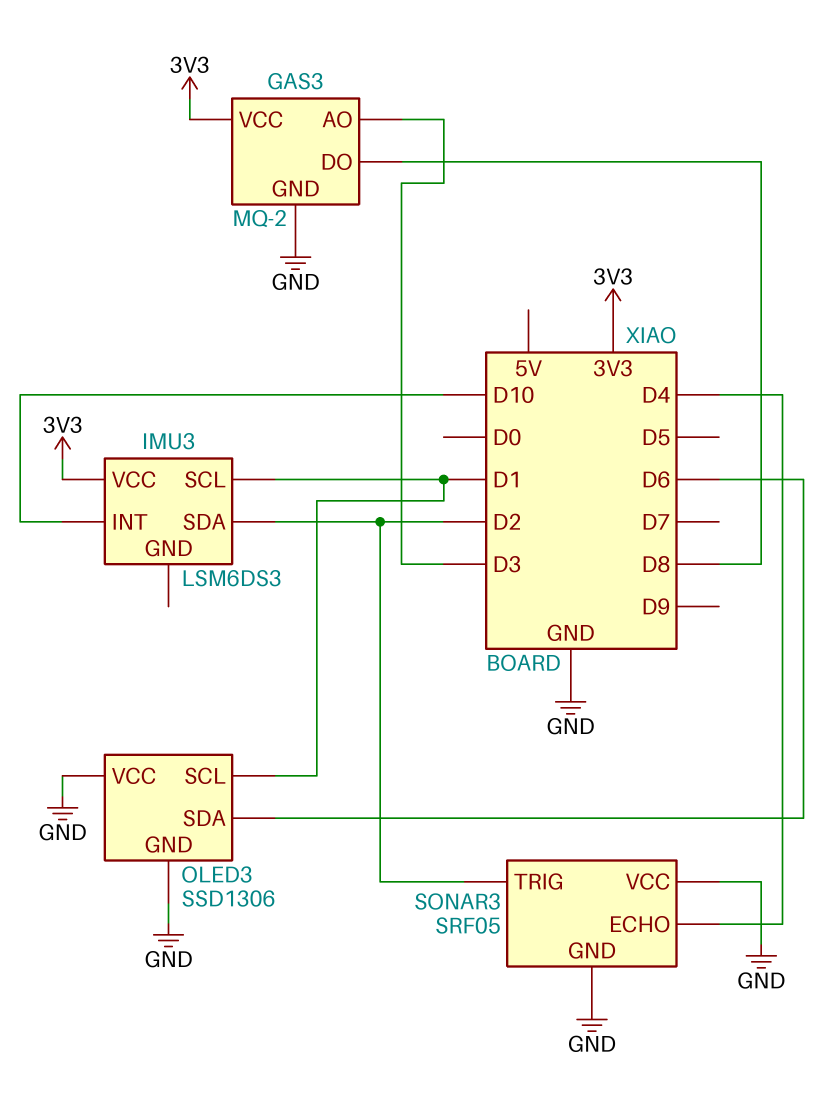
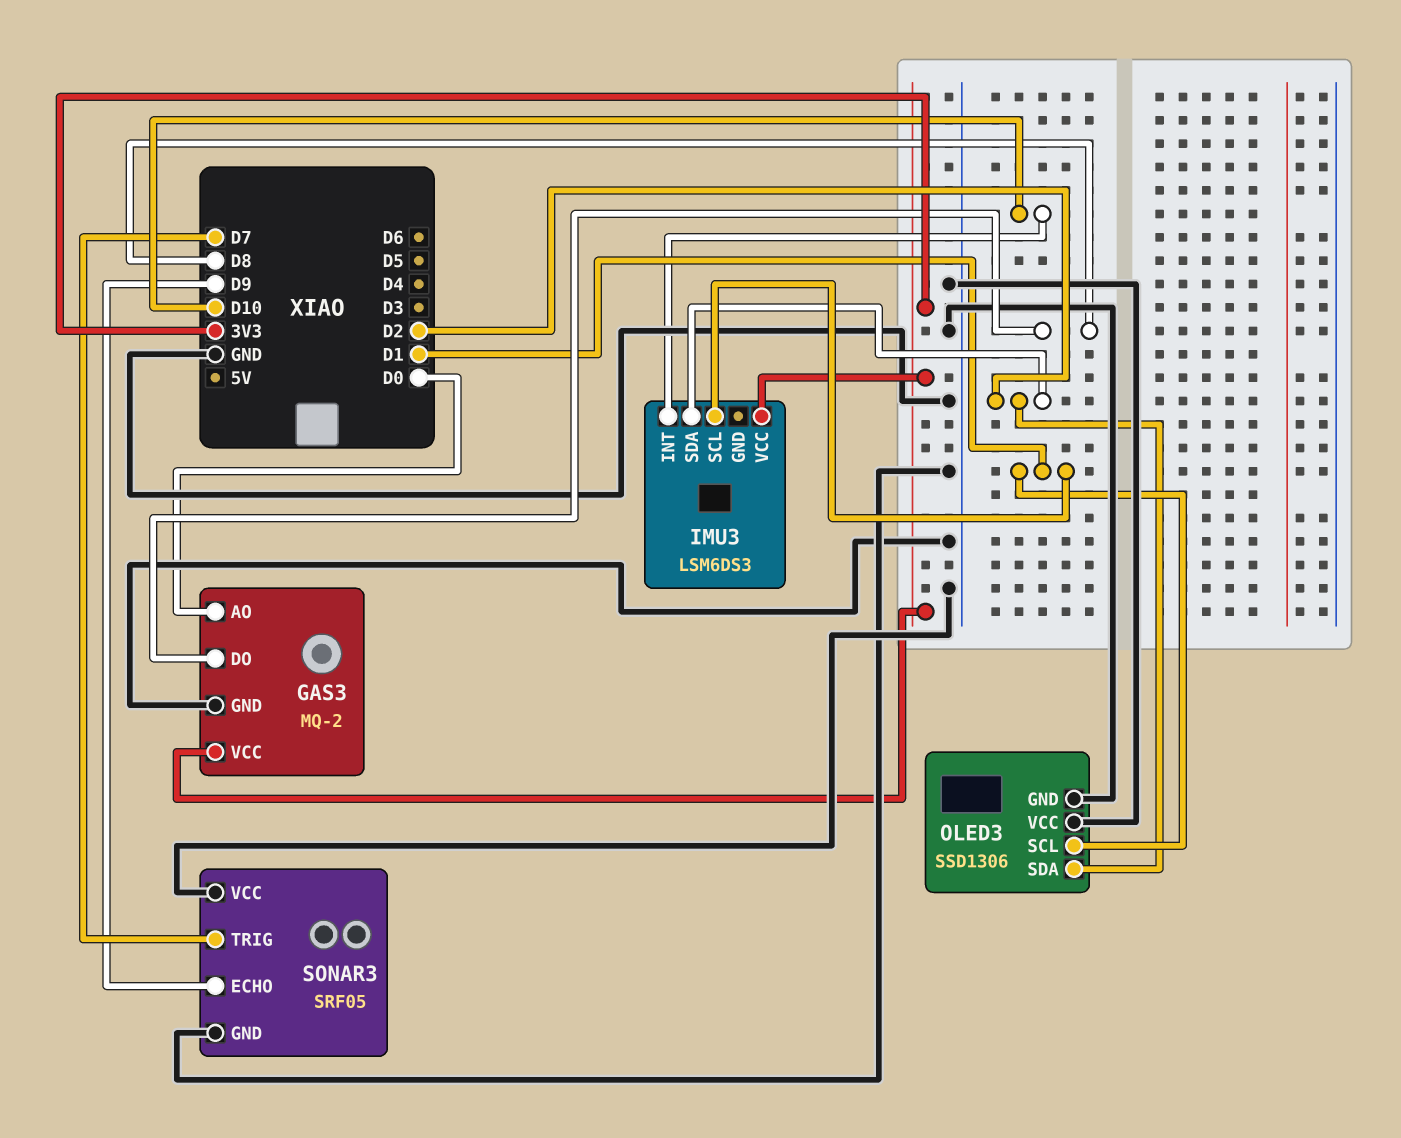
GAS3 pin AO: D3 -> D0
OLED3 pin SDA: D6 -> D2
SONAR3 pin ECHO: D4 -> D9
SONAR3 pin TRIG: D2 -> D7

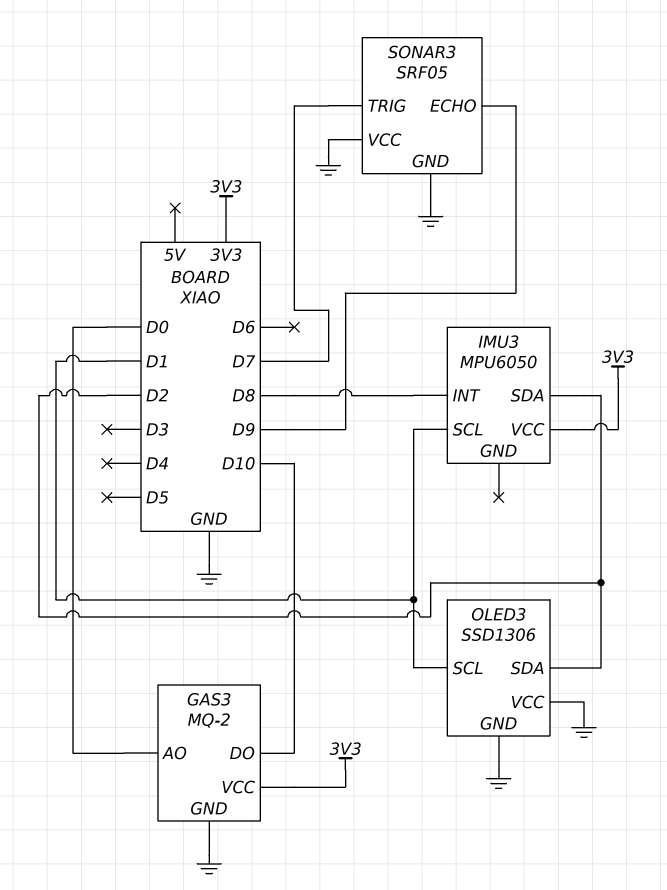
GAS3 pin DO: D8 -> D10
IMU3: LSM6DS3 -> MPU6050
IMU3 pin INT: D10 -> D8

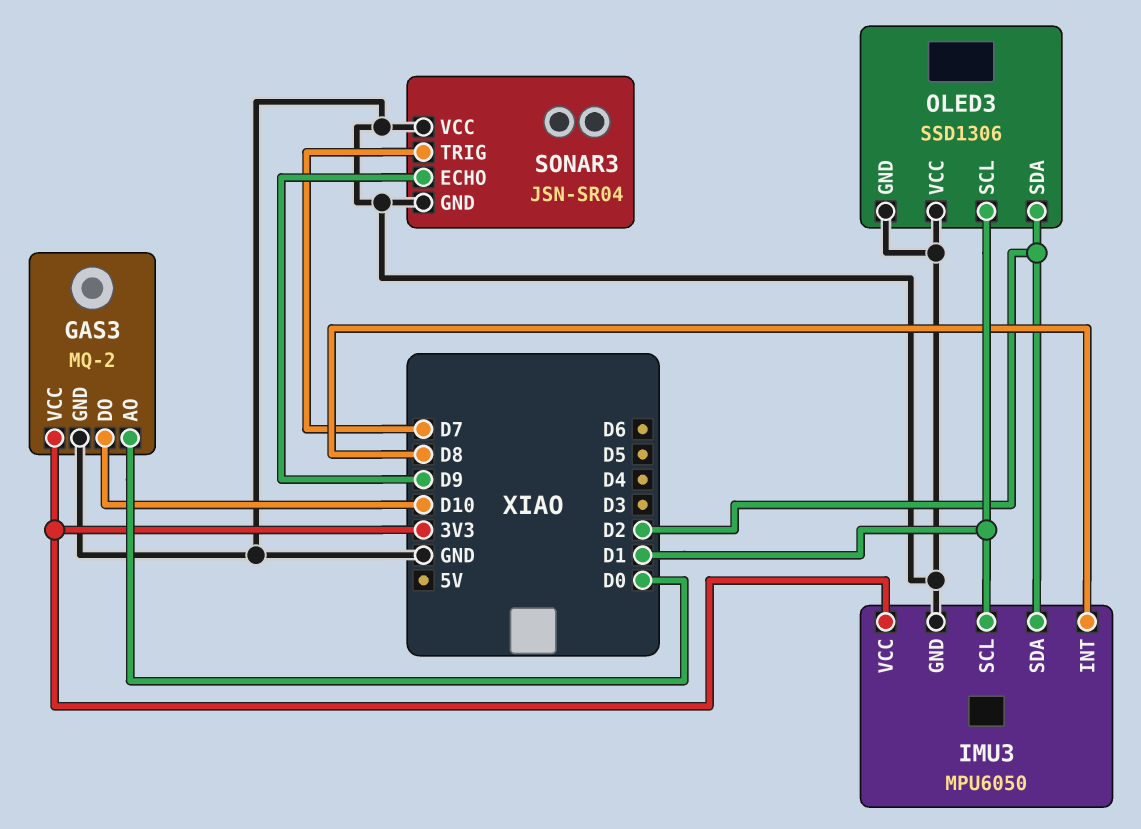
IMU3 pin GND: none -> GND
SONAR3: SRF05 -> JSN-SR04

